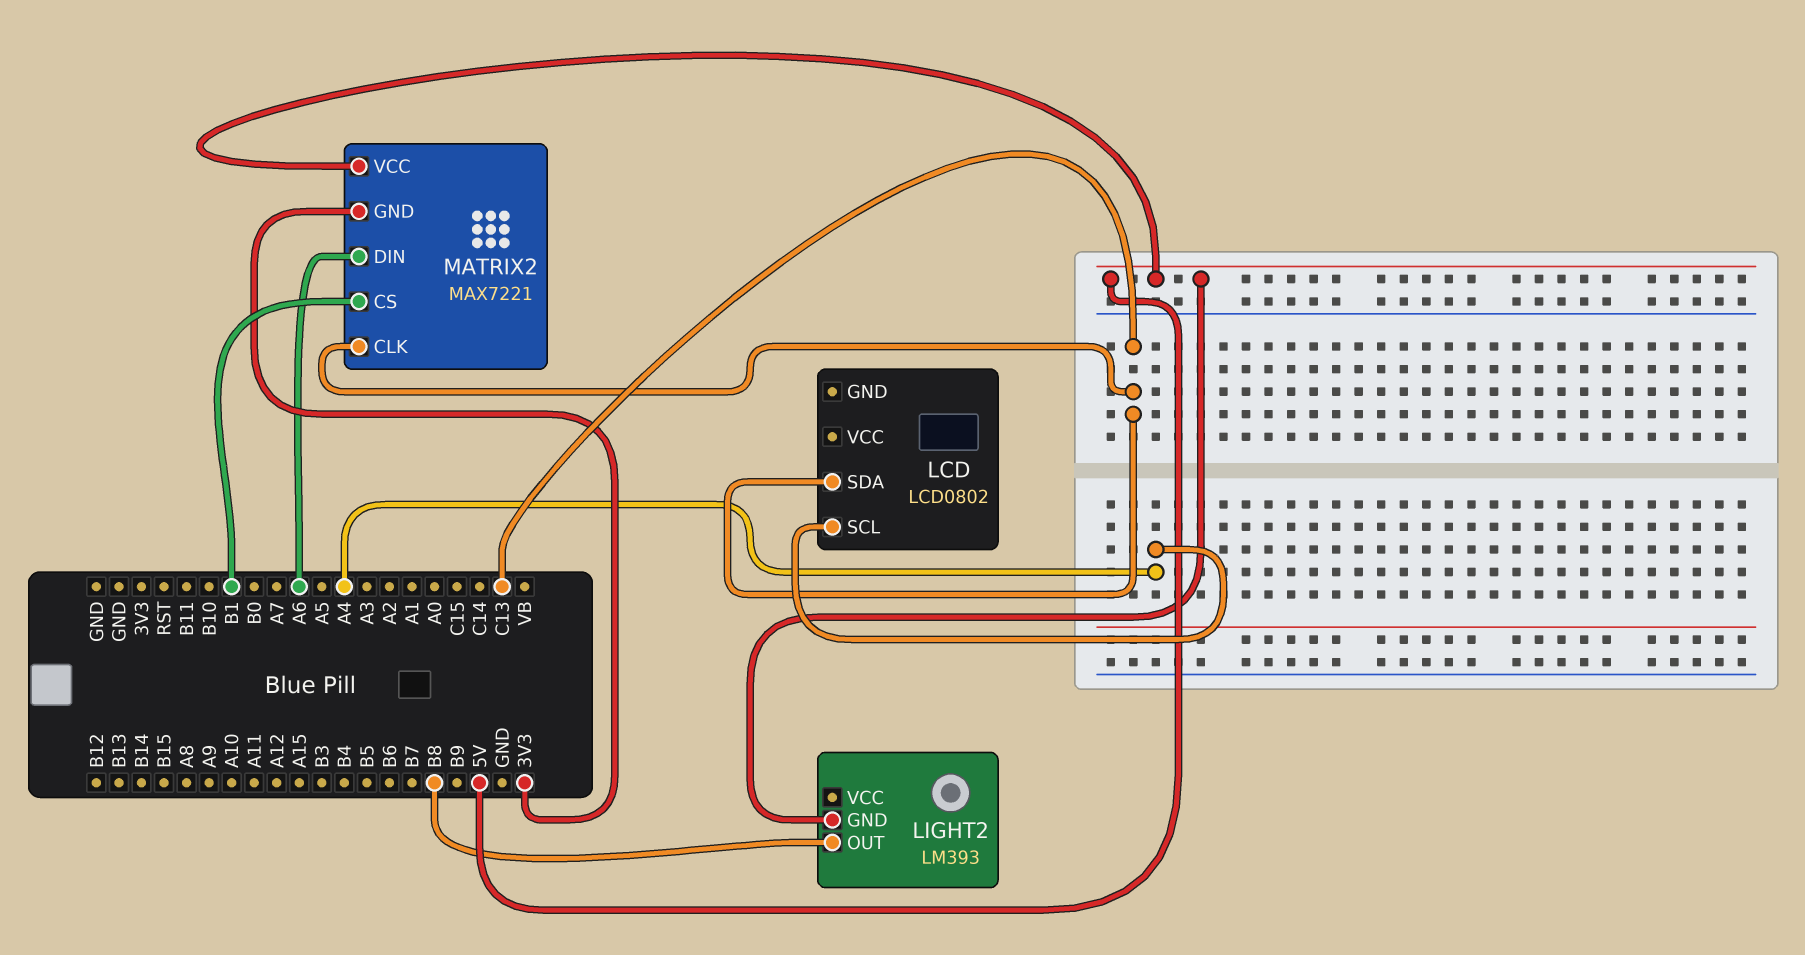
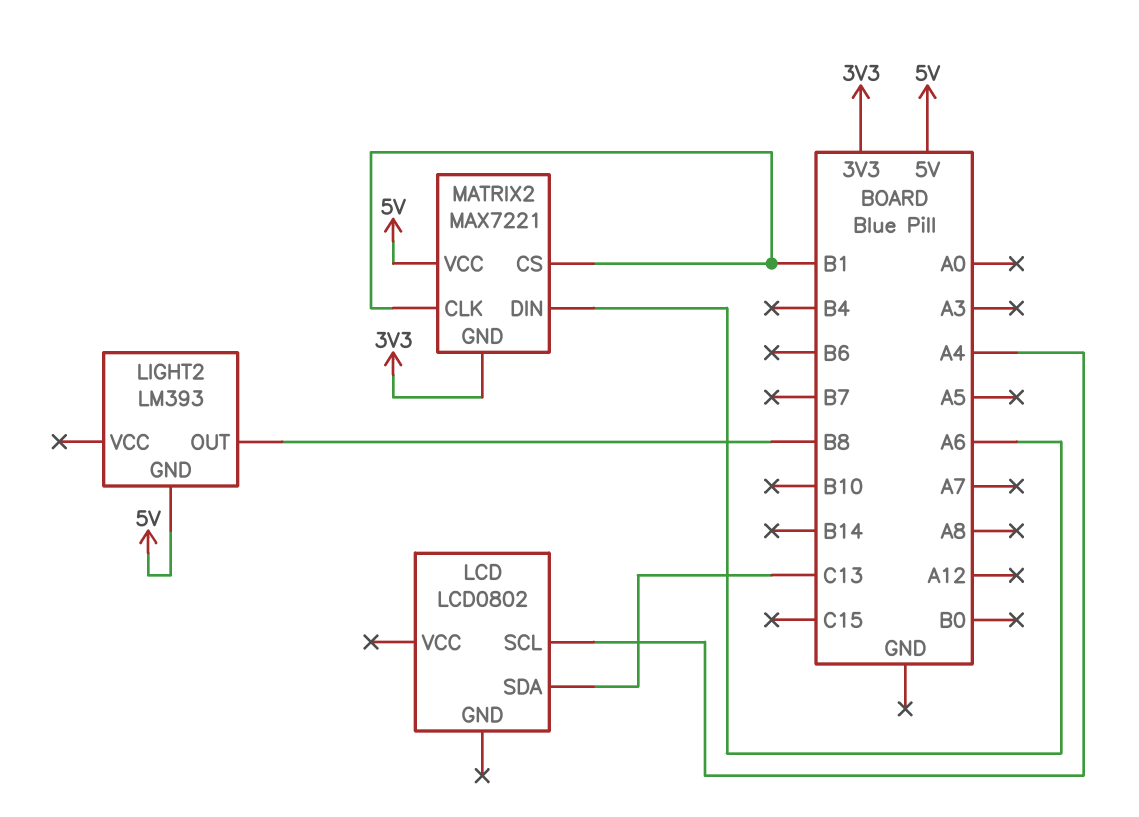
MATRIX2 pin CLK: C13 -> B1

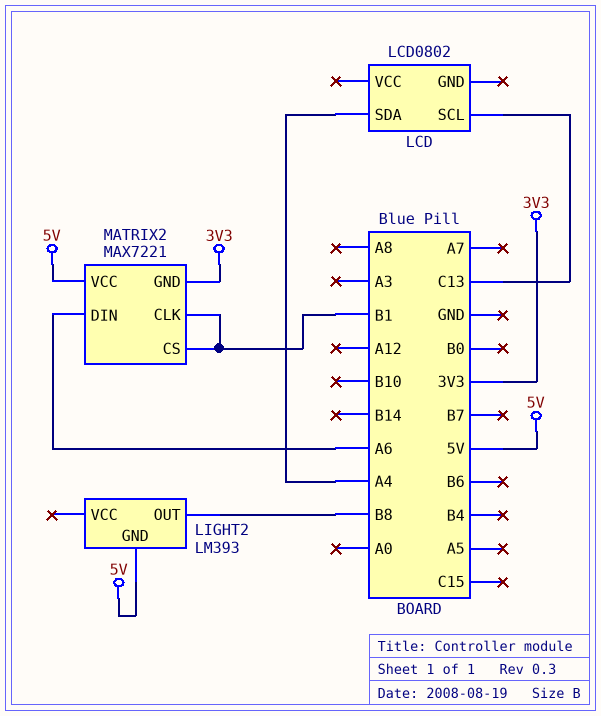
LCD pin SCL: A4 -> C13
LCD pin SDA: C13 -> A4

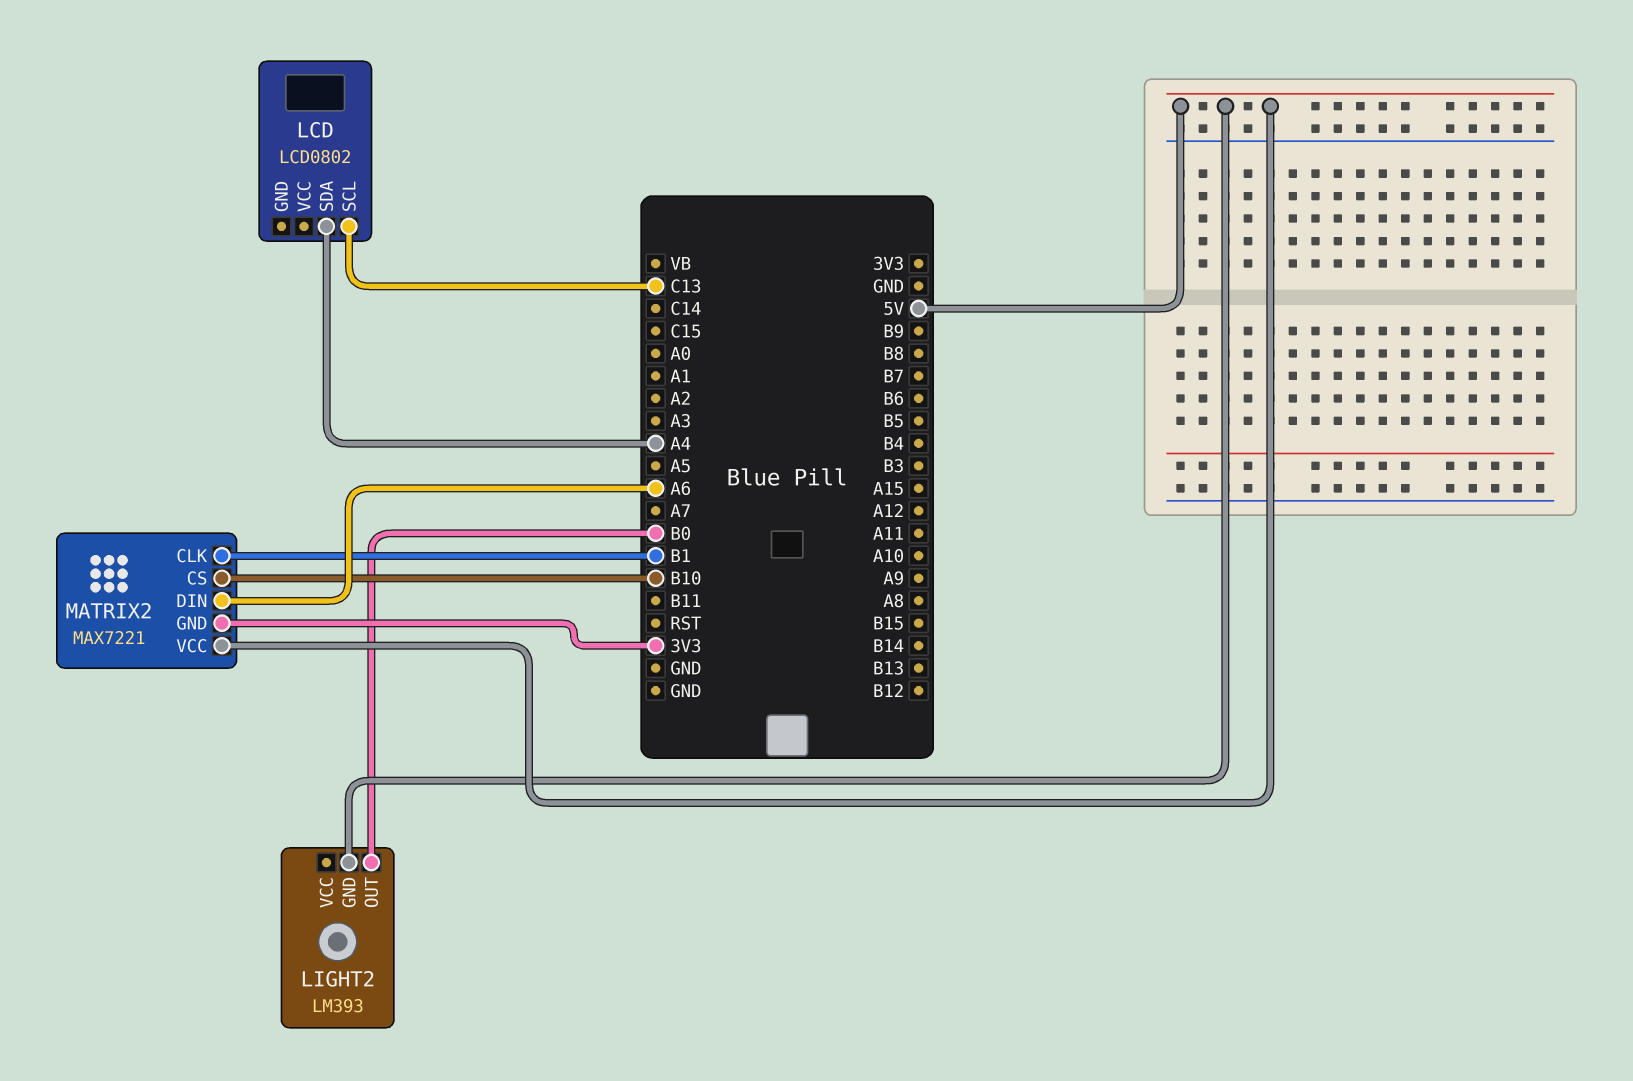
LIGHT2 pin OUT: B8 -> B0
MATRIX2 pin CS: B1 -> B10

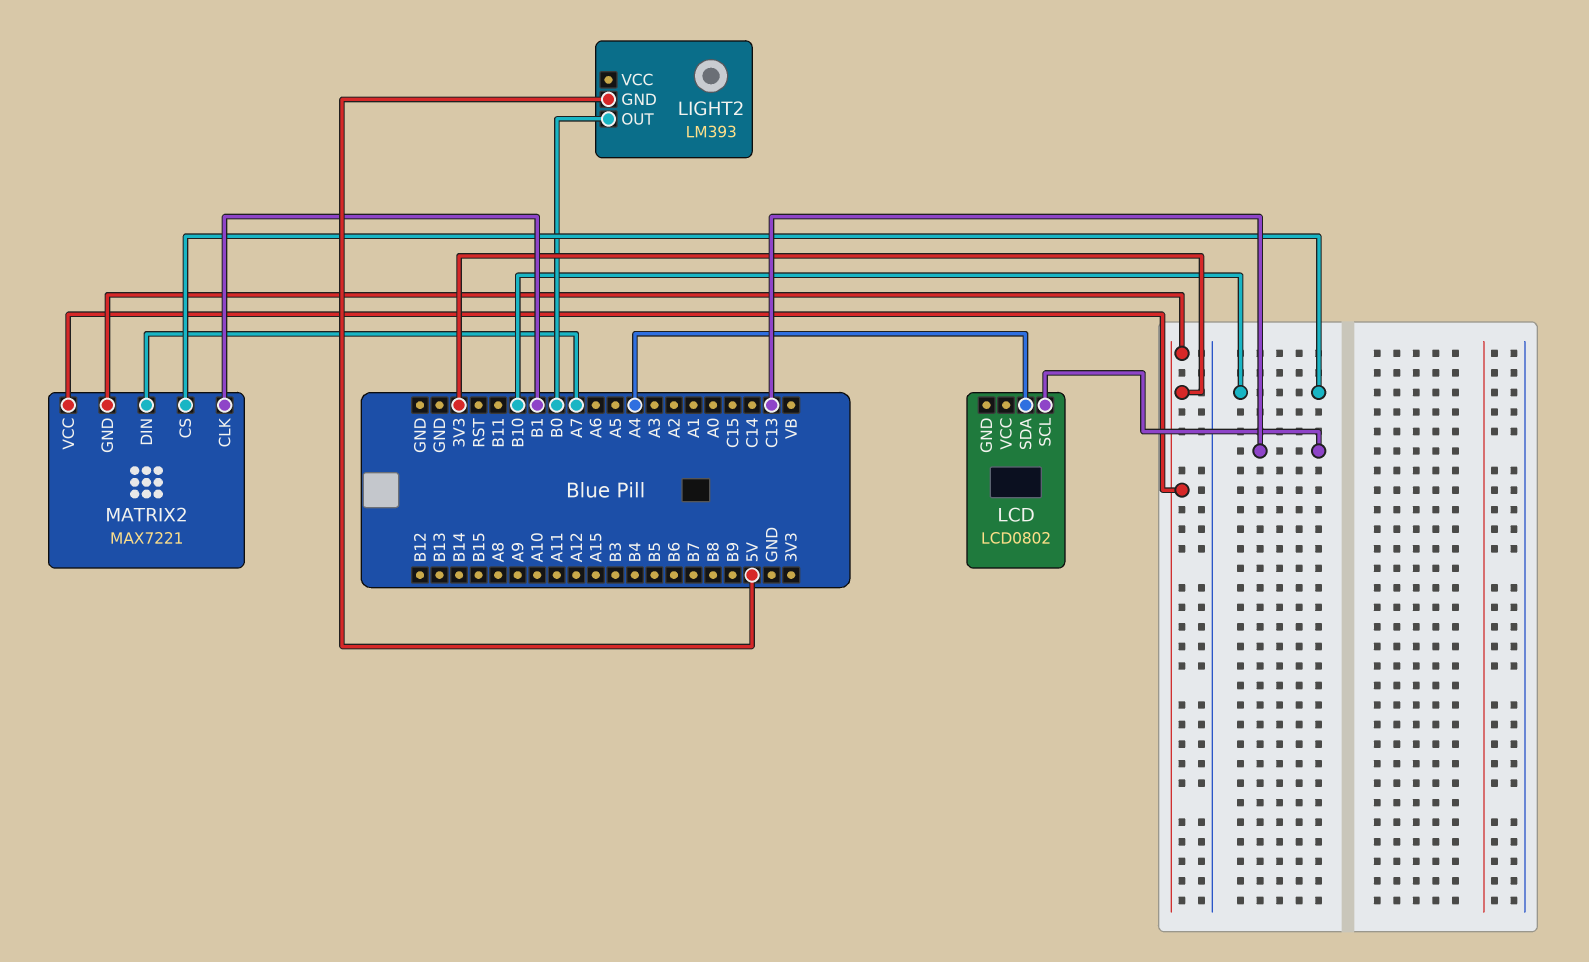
MATRIX2 pin DIN: A6 -> A7
MATRIX2 pin VCC: 5V -> 3V3

